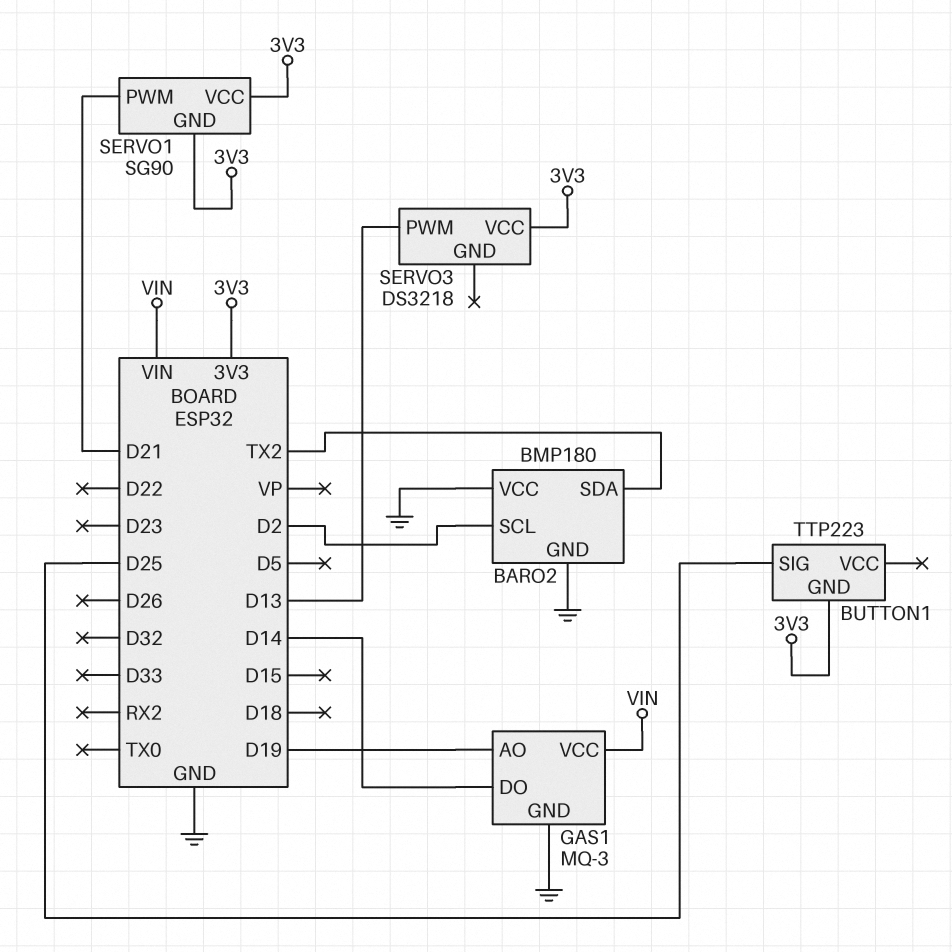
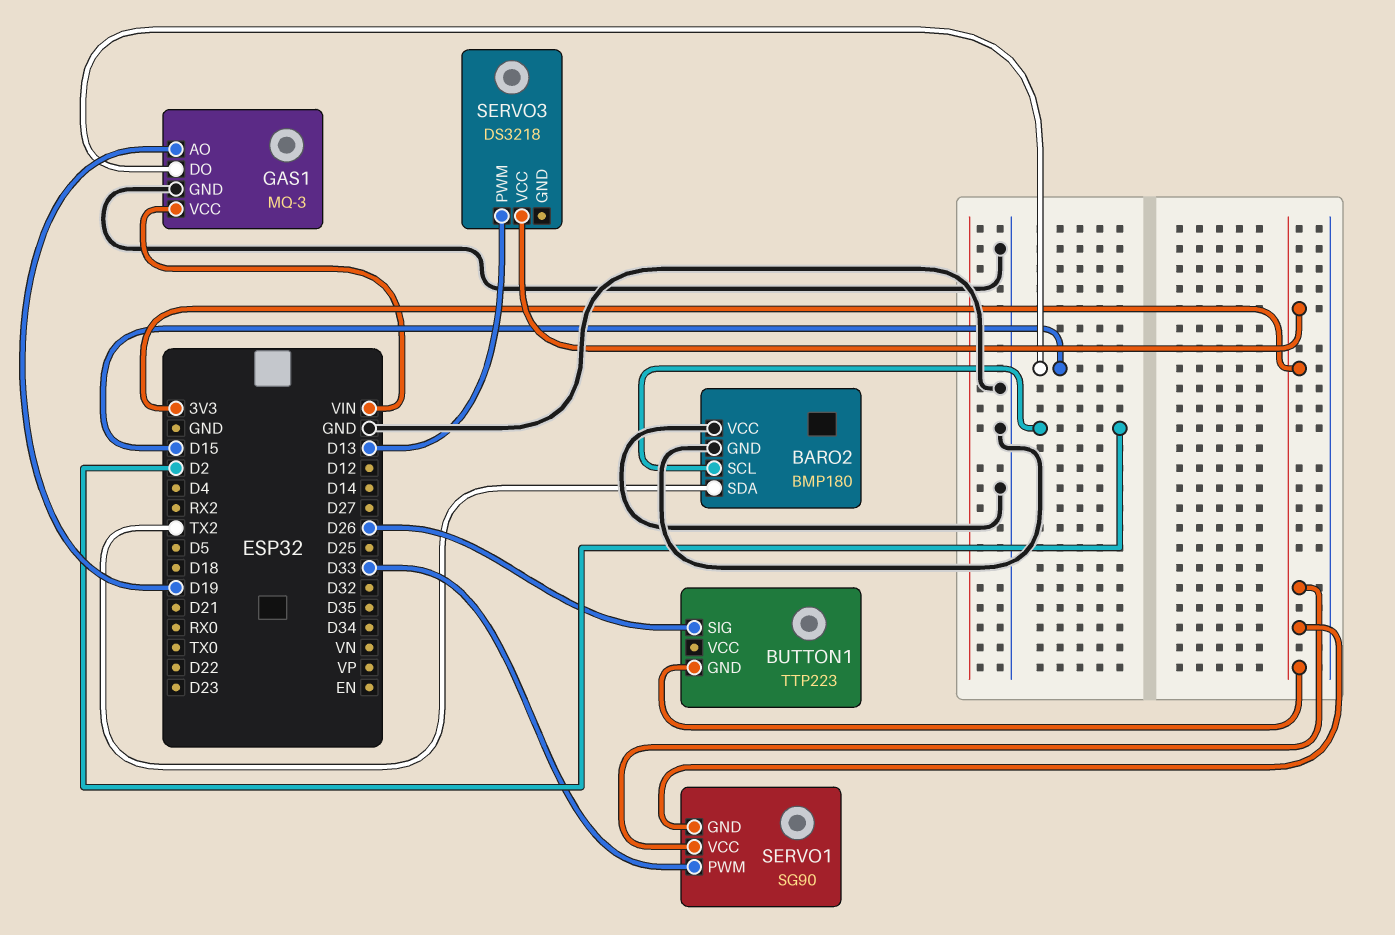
BUTTON1 pin SIG: D25 -> D26
GAS1 pin DO: D14 -> D15
SERVO1 pin PWM: D21 -> D33

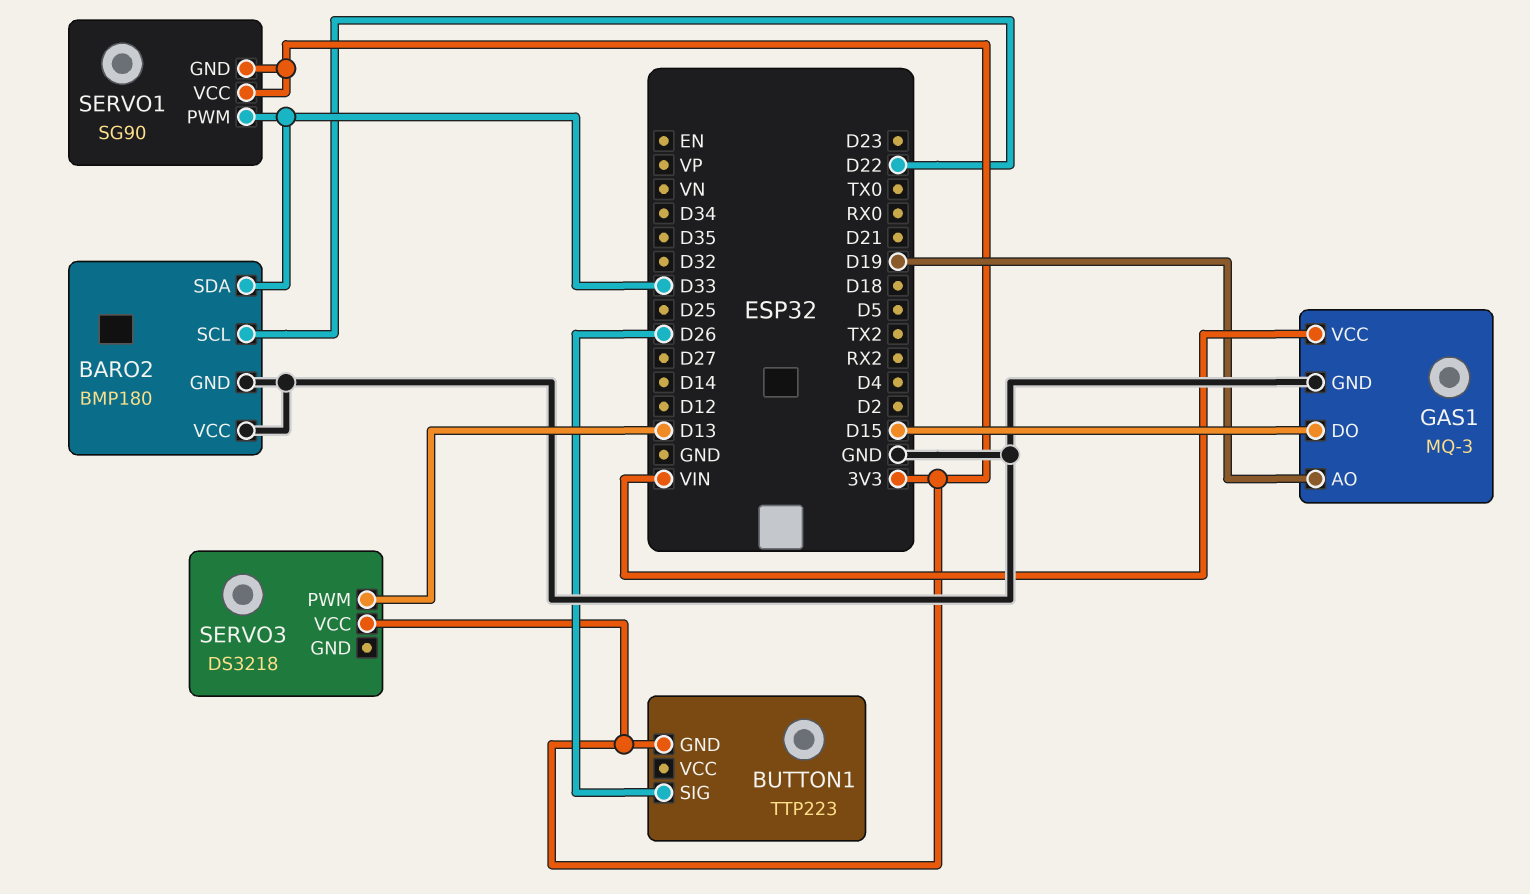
BARO2 pin SCL: D2 -> D22
BARO2 pin SDA: TX2 -> D33

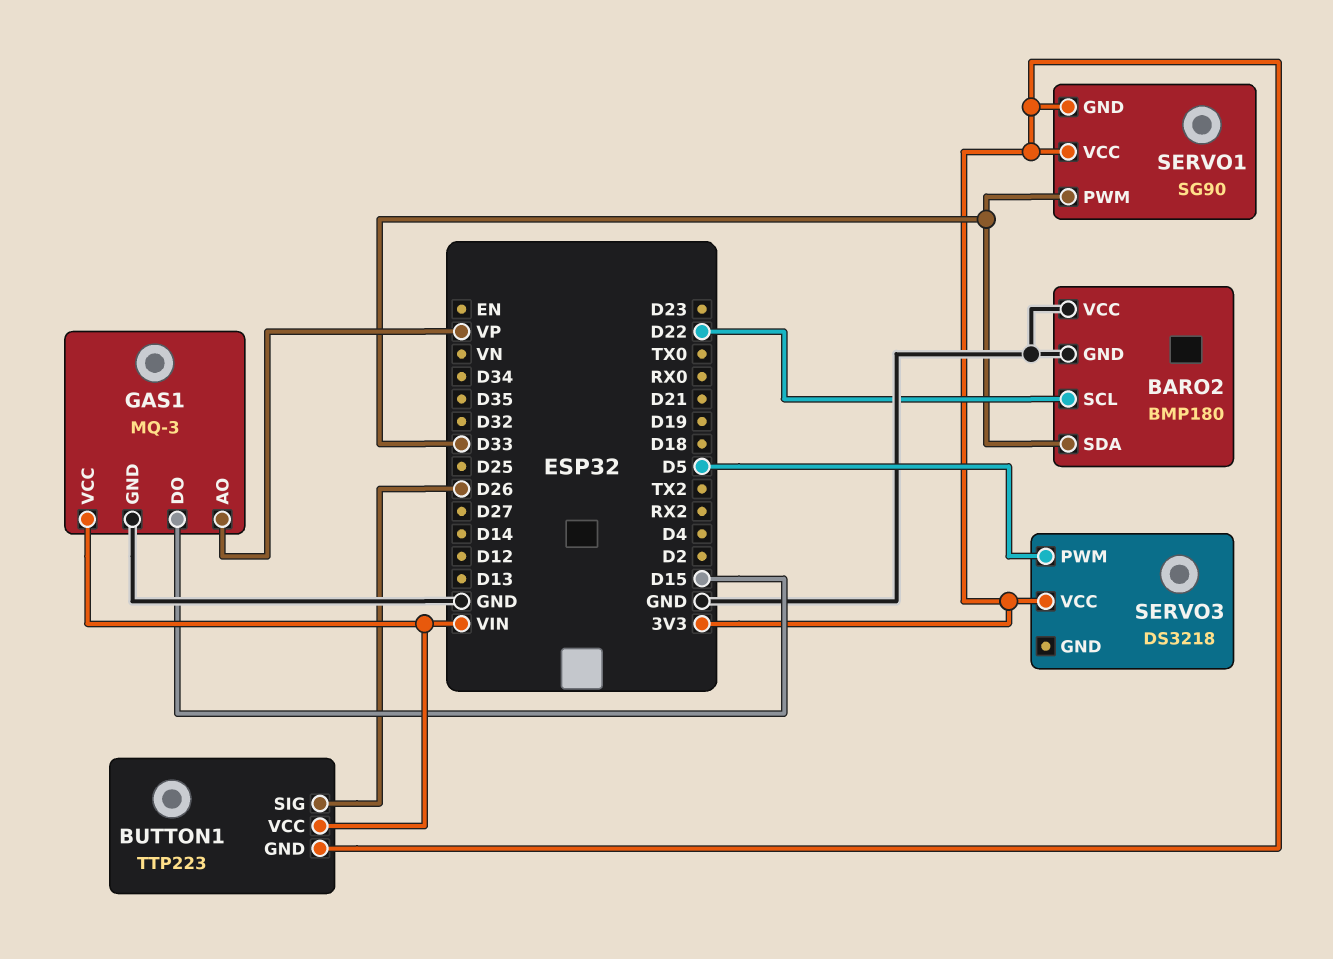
BUTTON1 pin VCC: none -> VIN
GAS1 pin AO: D19 -> VP
SERVO3 pin PWM: D13 -> D5

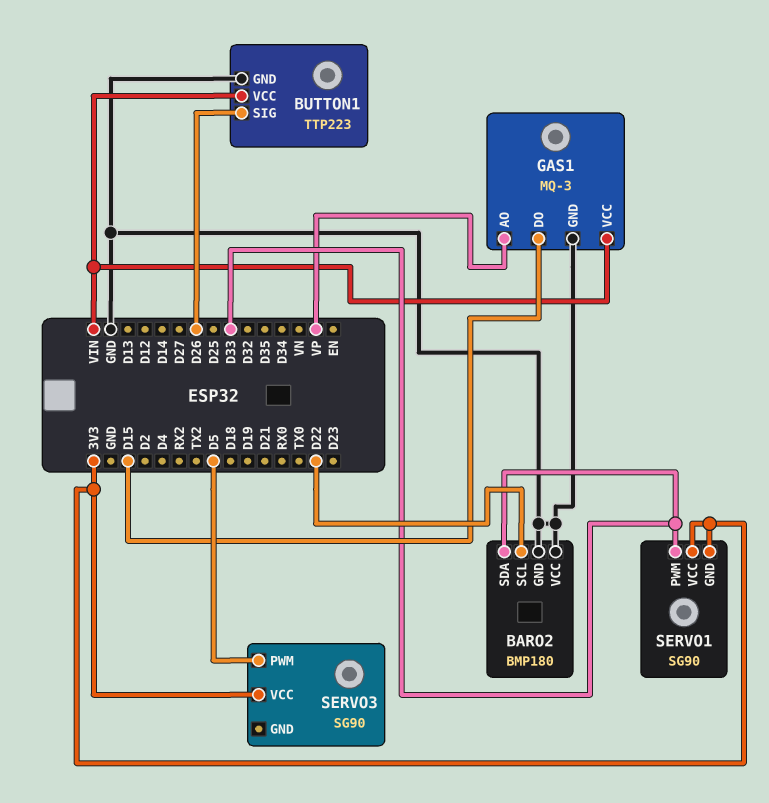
BUTTON1 pin GND: 3V3 -> GND
SERVO3: DS3218 -> SG90

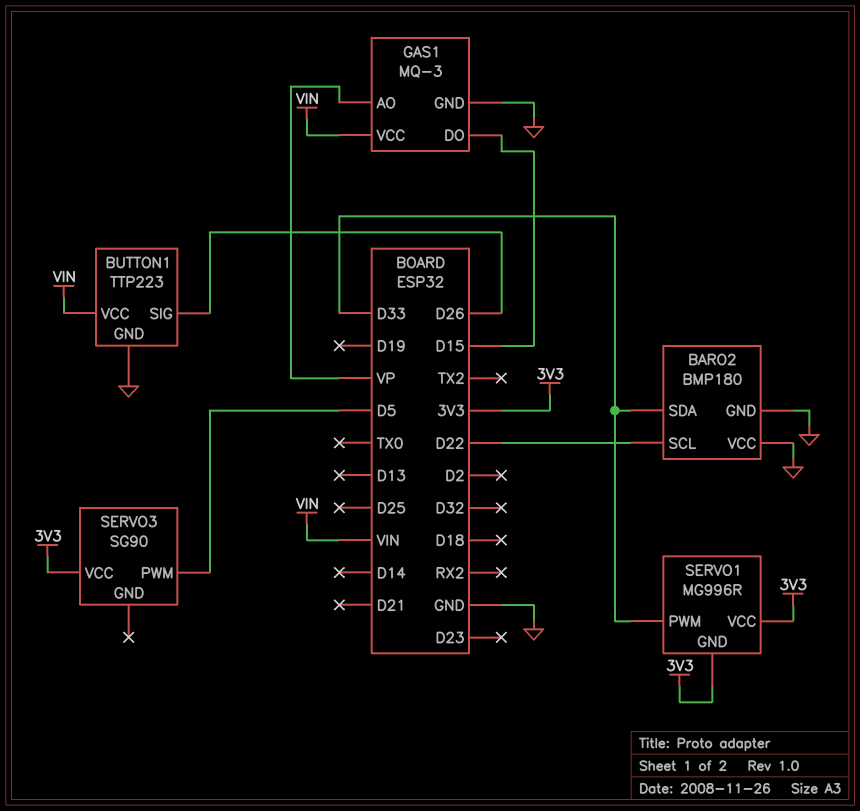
SERVO1: SG90 -> MG996R

